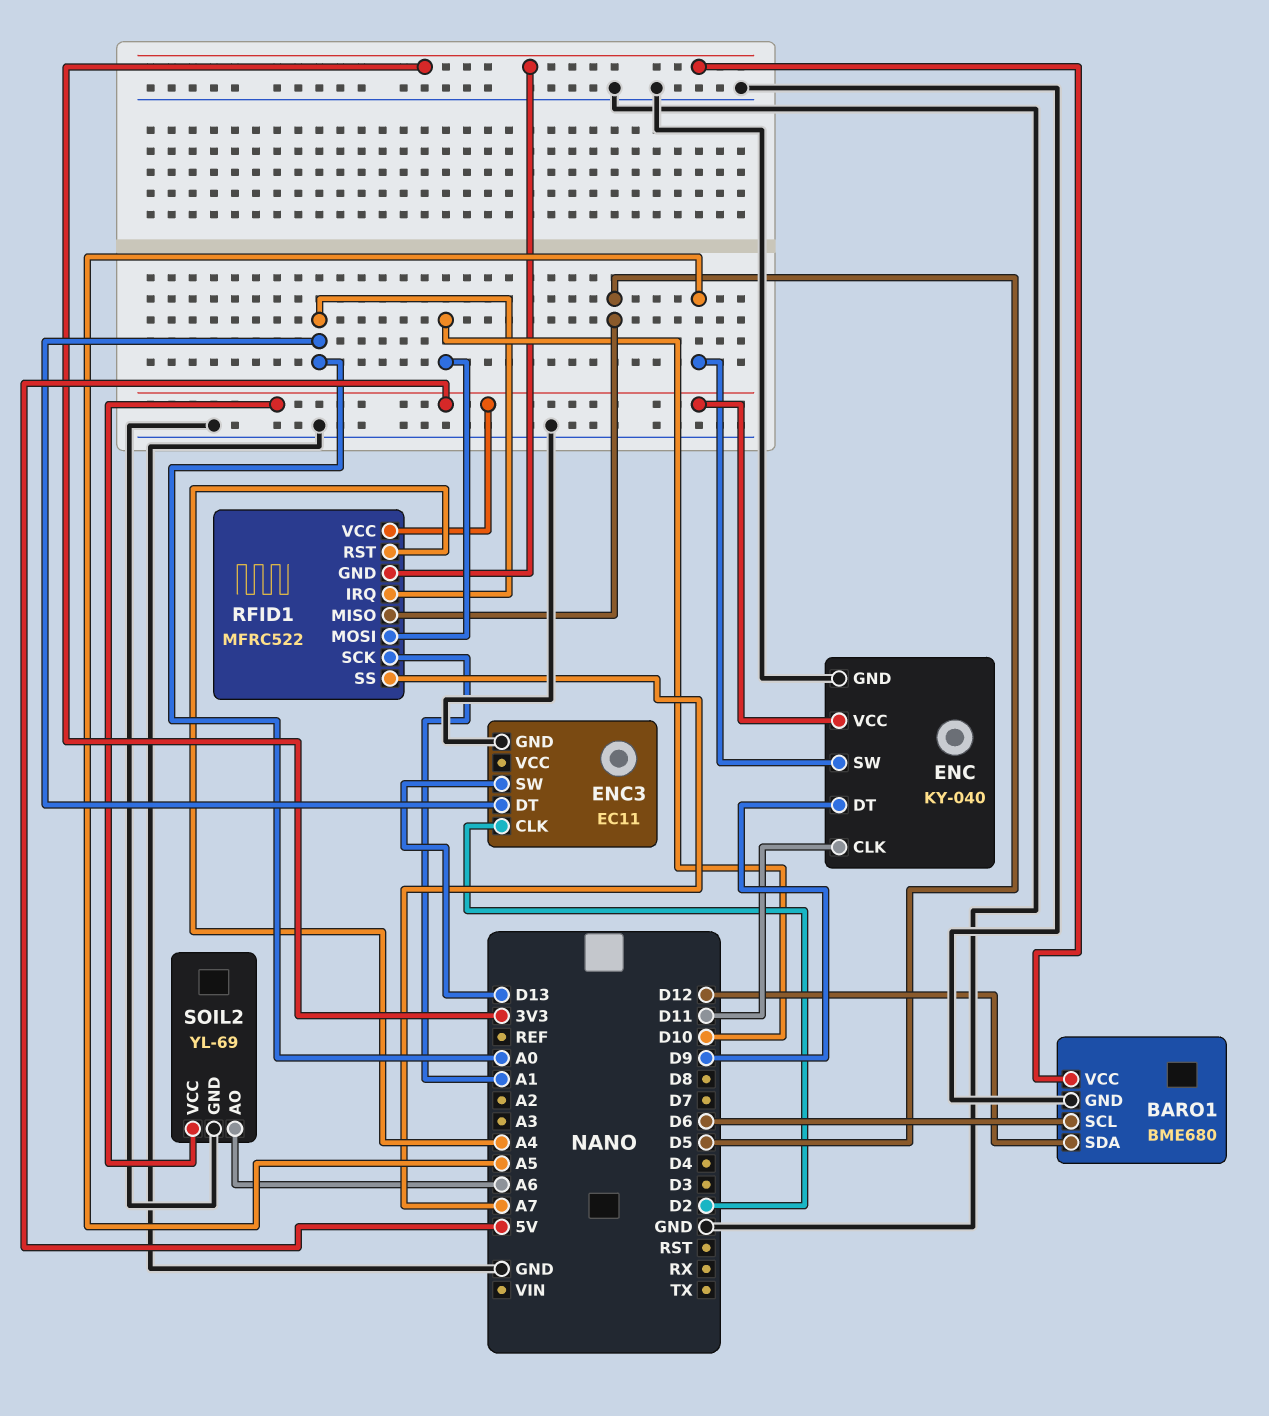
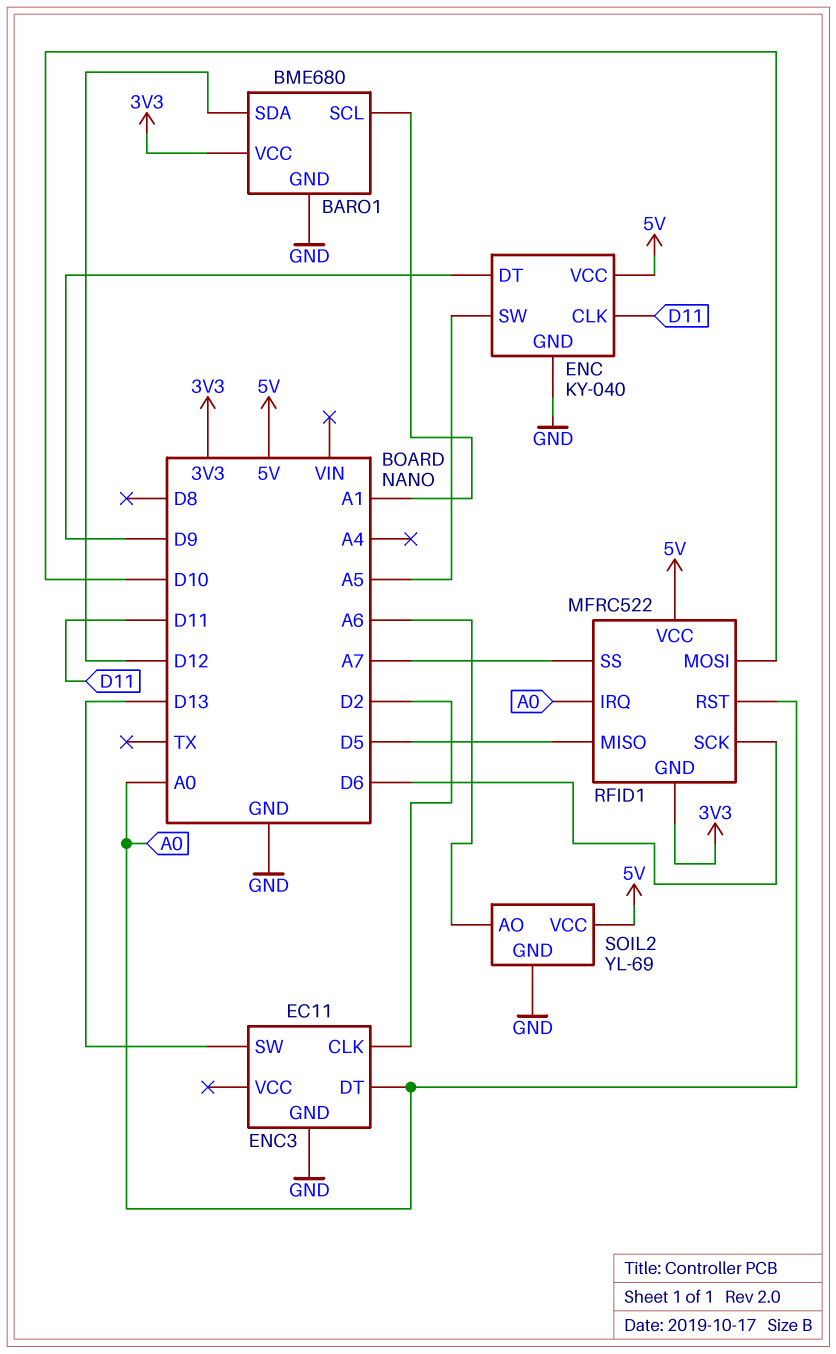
BARO1 pin SCL: D6 -> A1
RFID1 pin RST: A4 -> A0
RFID1 pin SCK: A1 -> D6

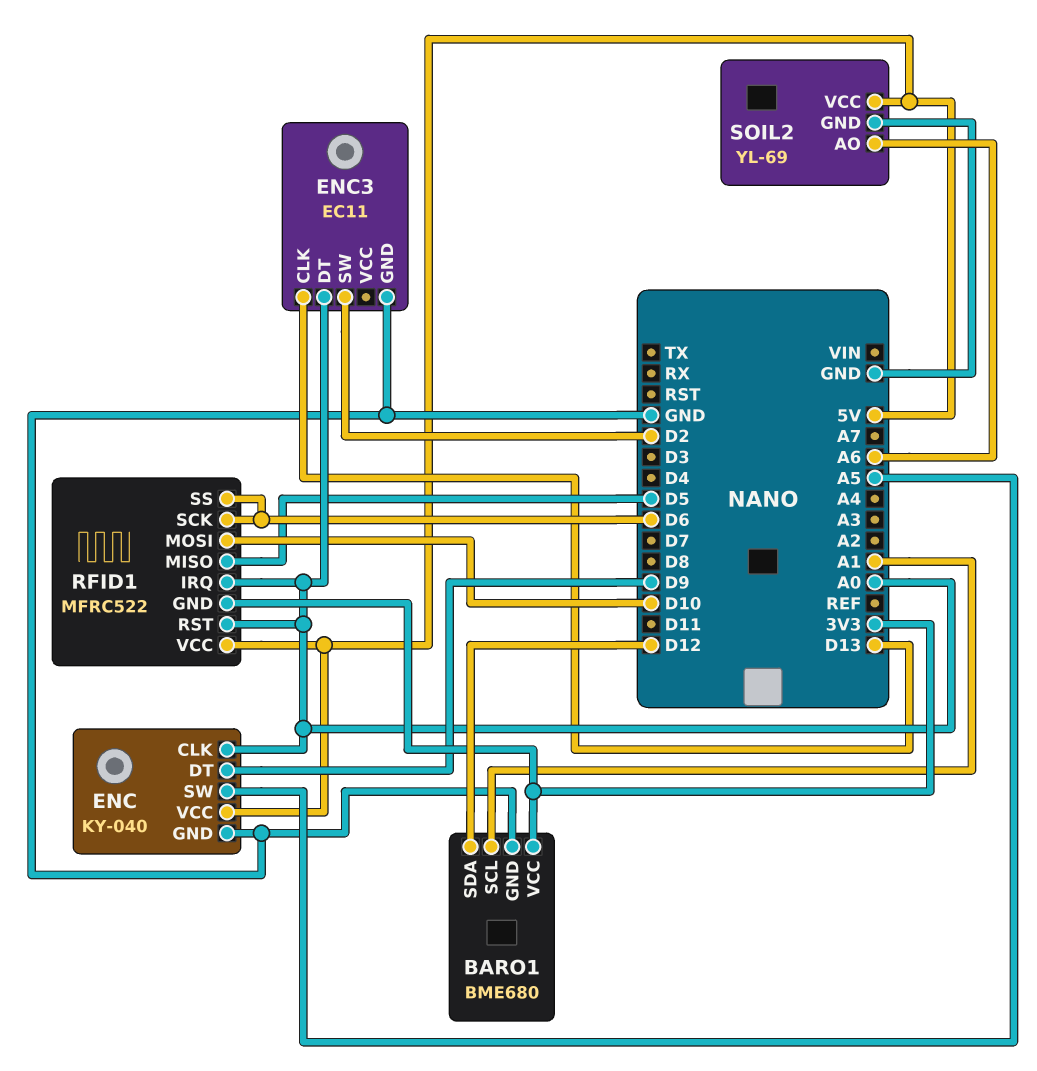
ENC pin CLK: D11 -> A0
ENC3 pin CLK: D2 -> D13
ENC3 pin SW: D13 -> D2
RFID1 pin SS: A7 -> D6

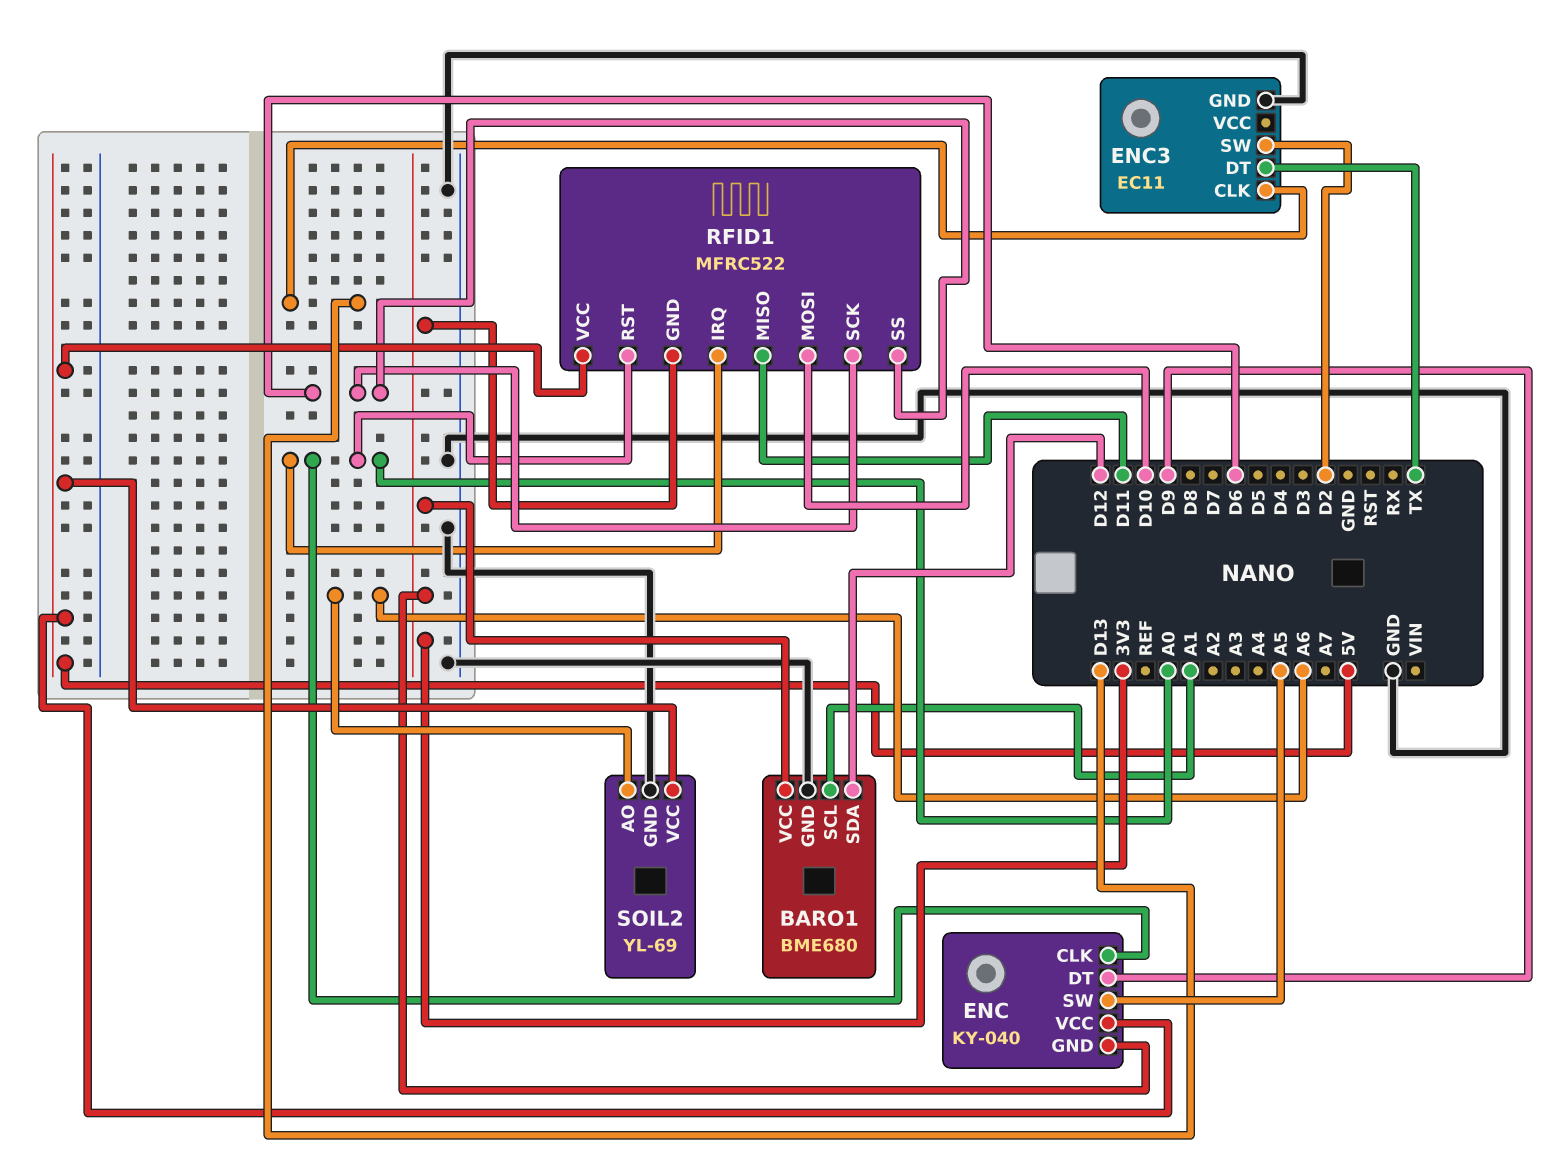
ENC pin GND: GND -> 3V3
ENC3 pin DT: A0 -> TX
RFID1 pin MISO: D5 -> D11

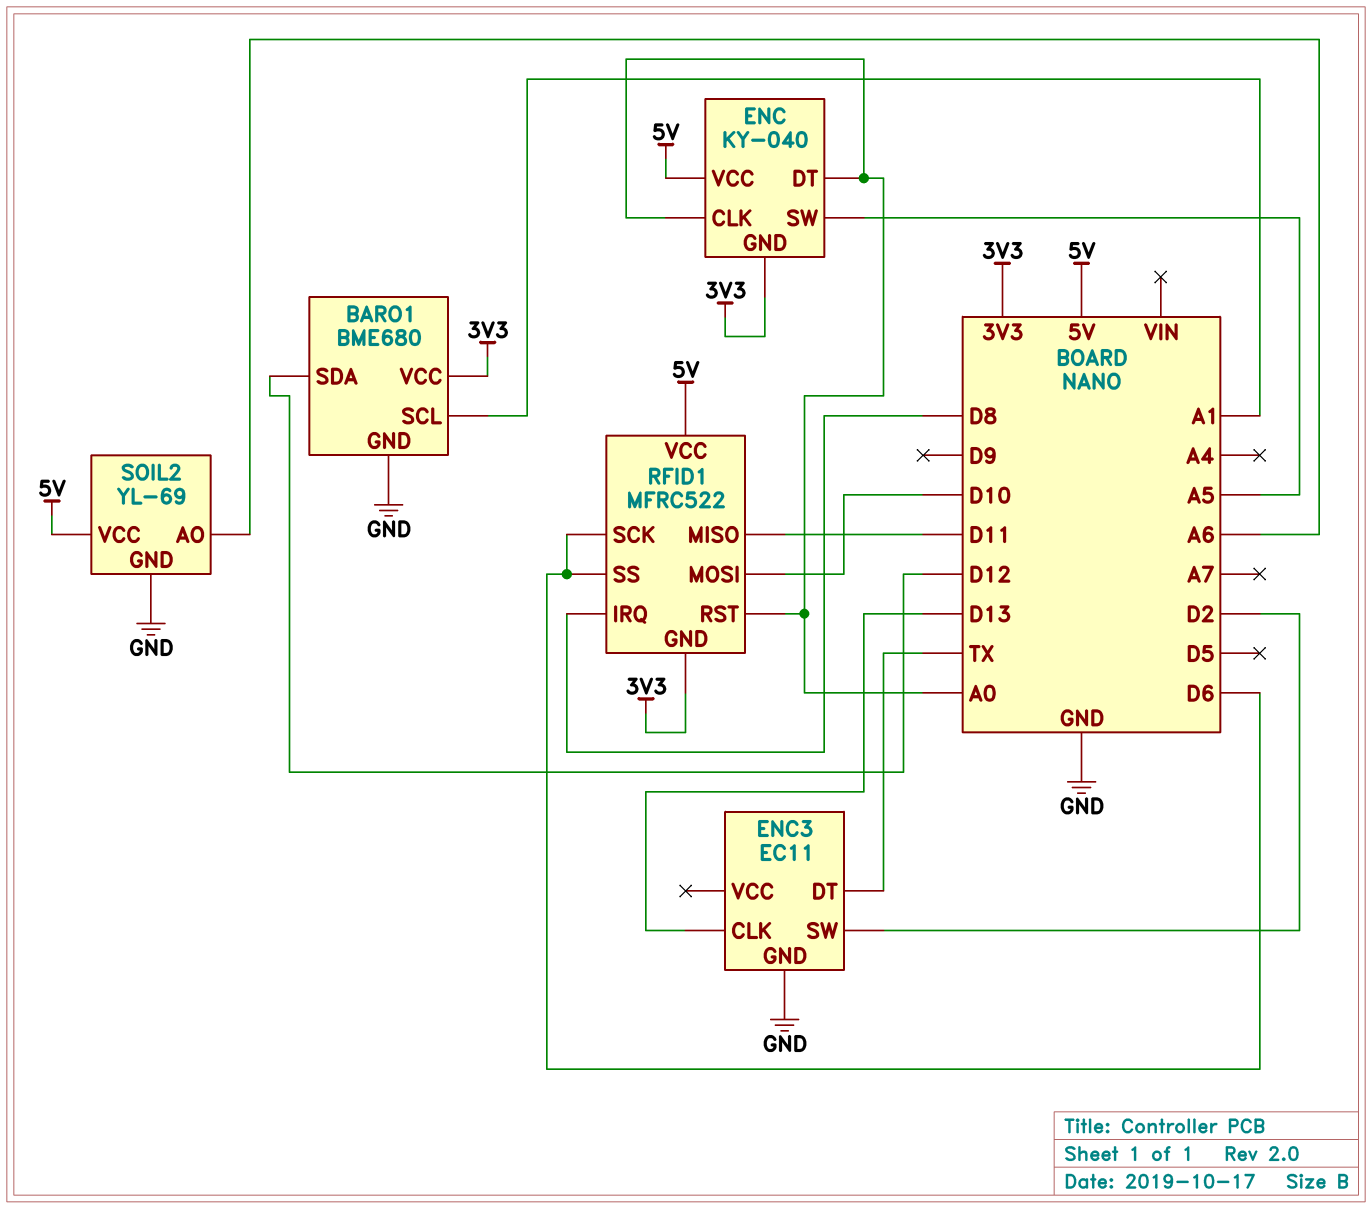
ENC pin DT: D9 -> A0
RFID1 pin IRQ: A0 -> D8

